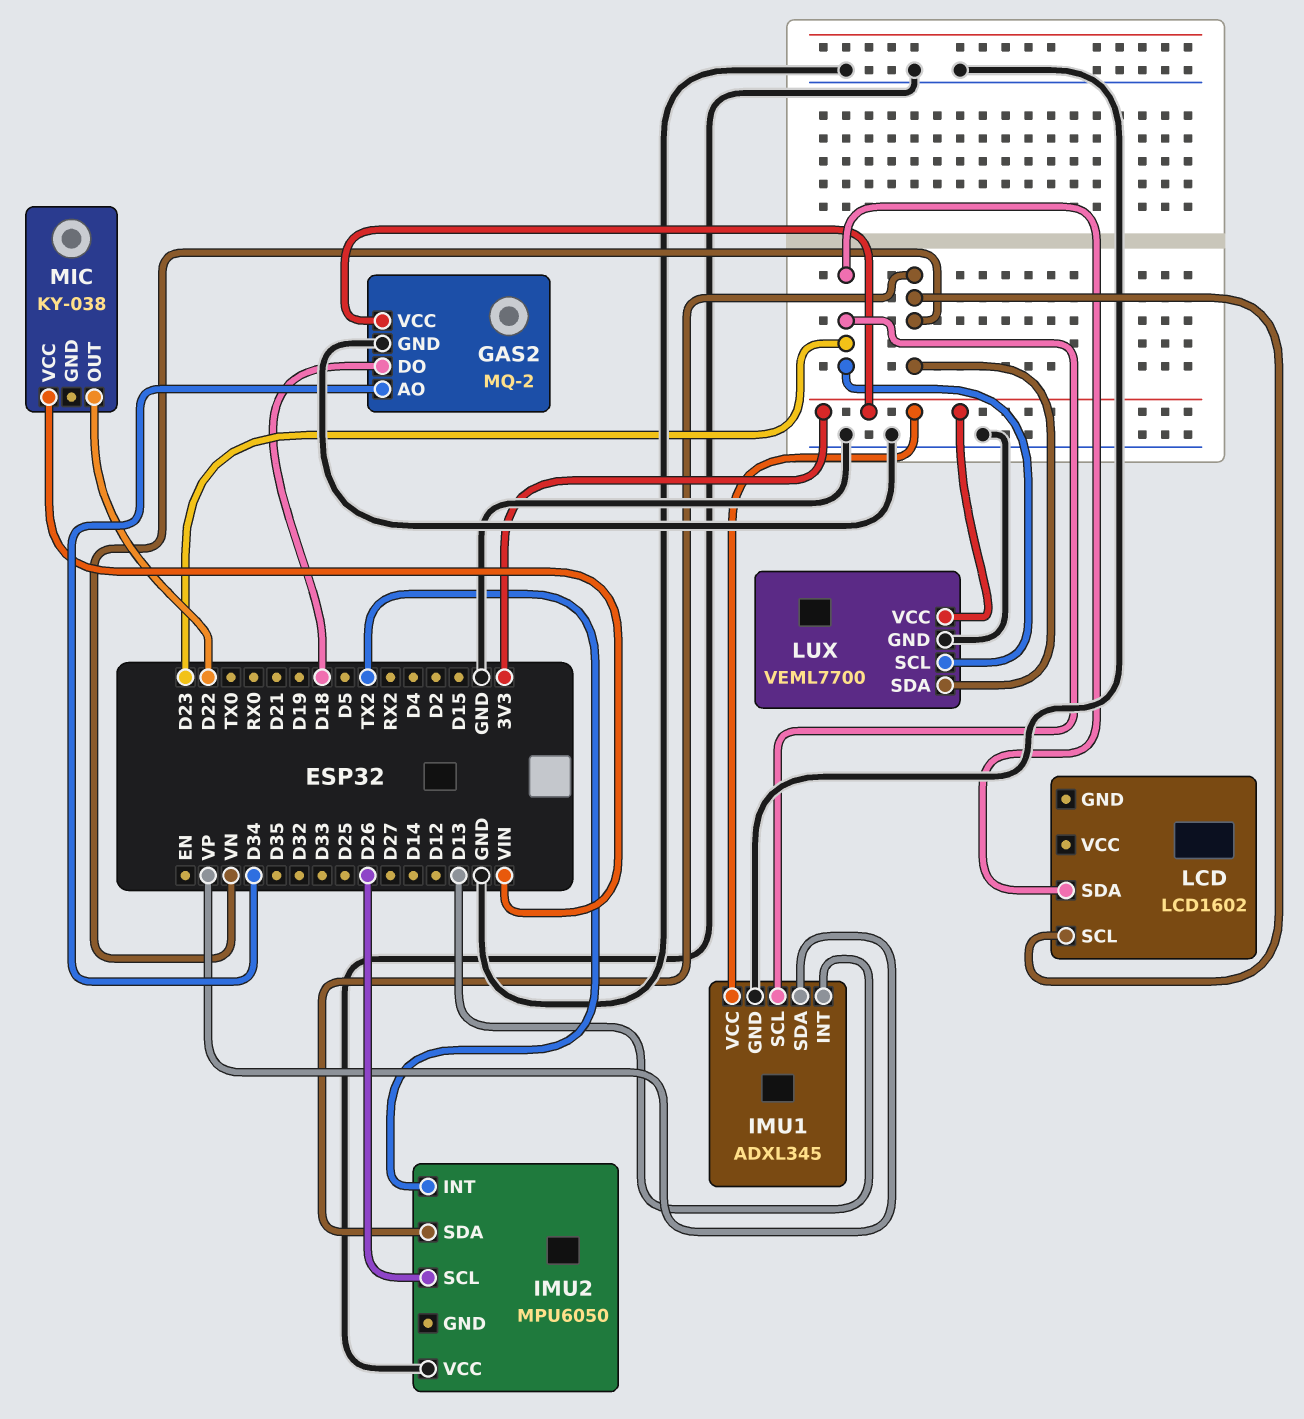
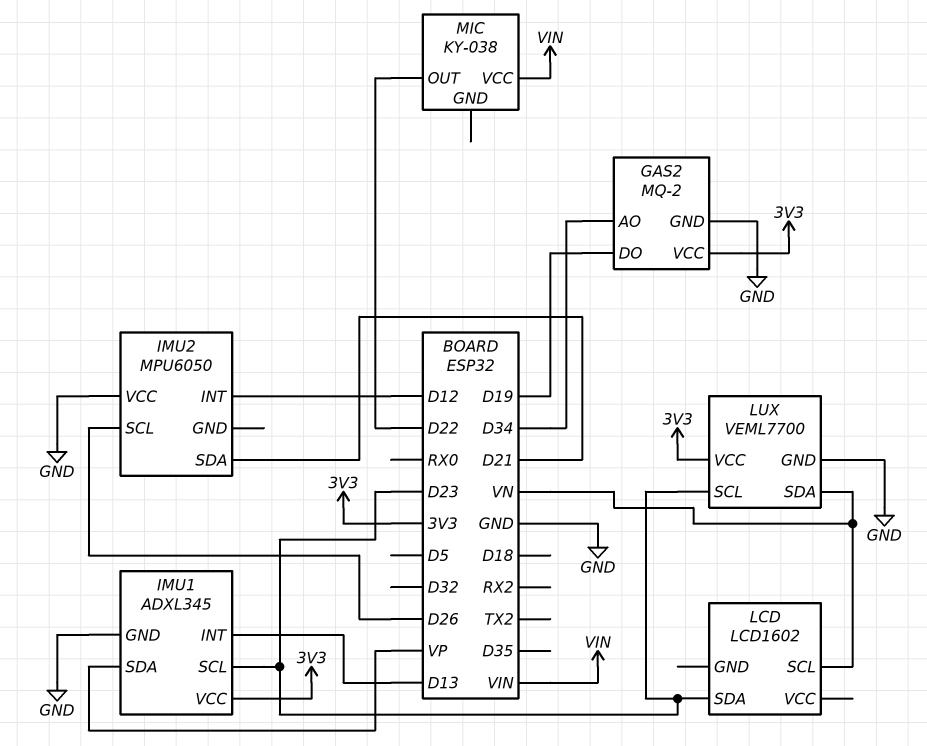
GAS2 pin DO: D18 -> D19
IMU2 pin INT: TX2 -> D12
IMU2 pin SDA: VN -> D21

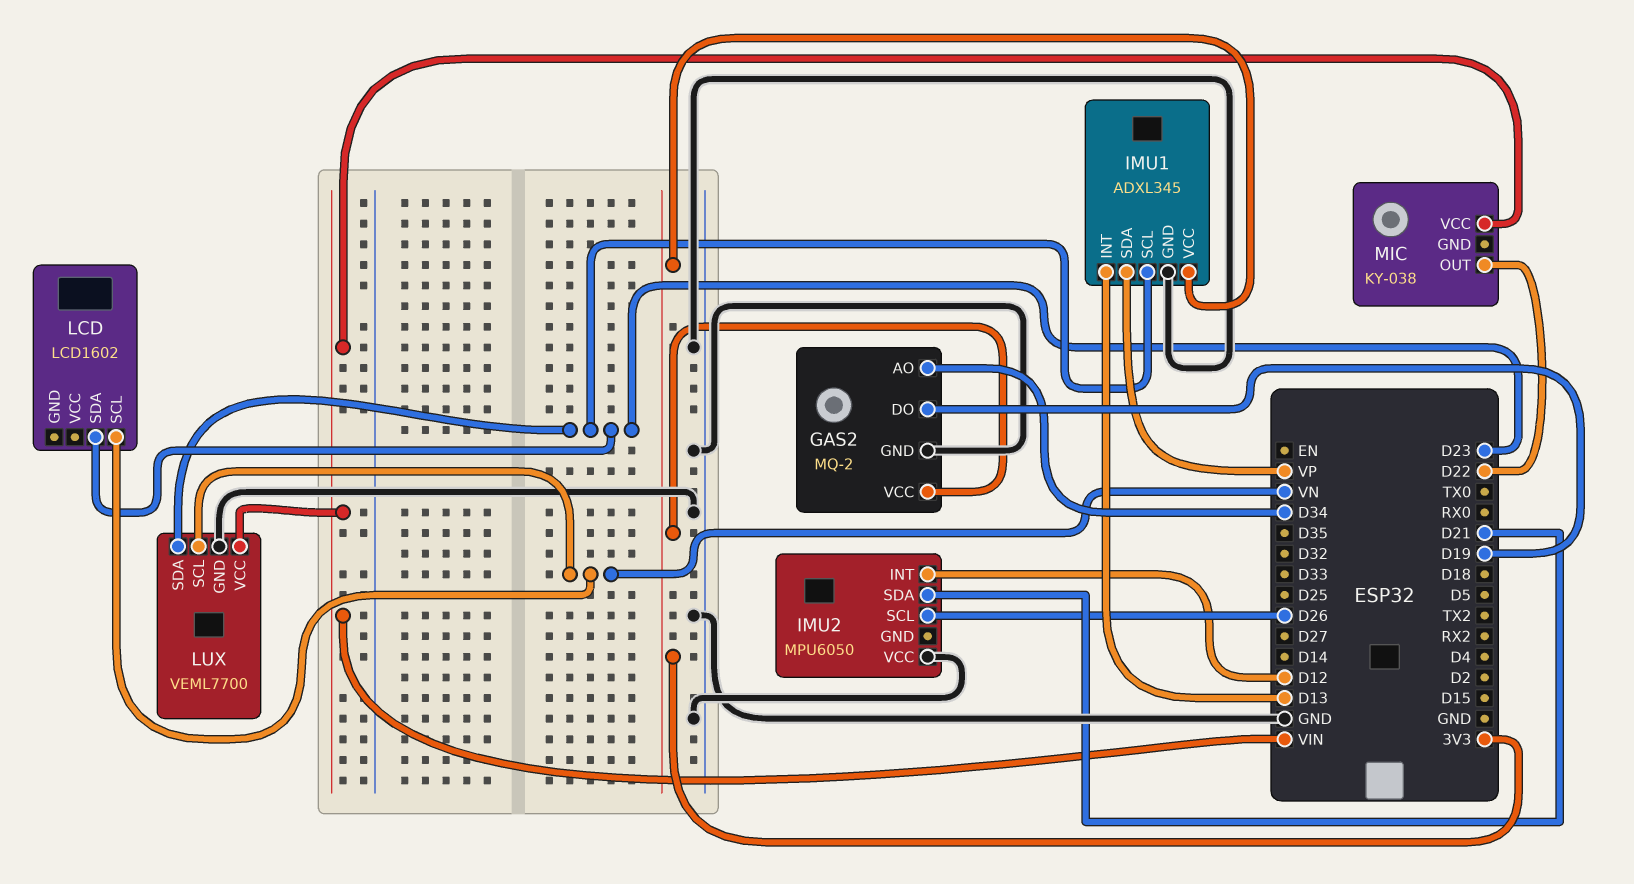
LUX pin SCL: D23 -> VN
LUX pin SDA: VN -> D23
LUX pin VCC: 3V3 -> VIN

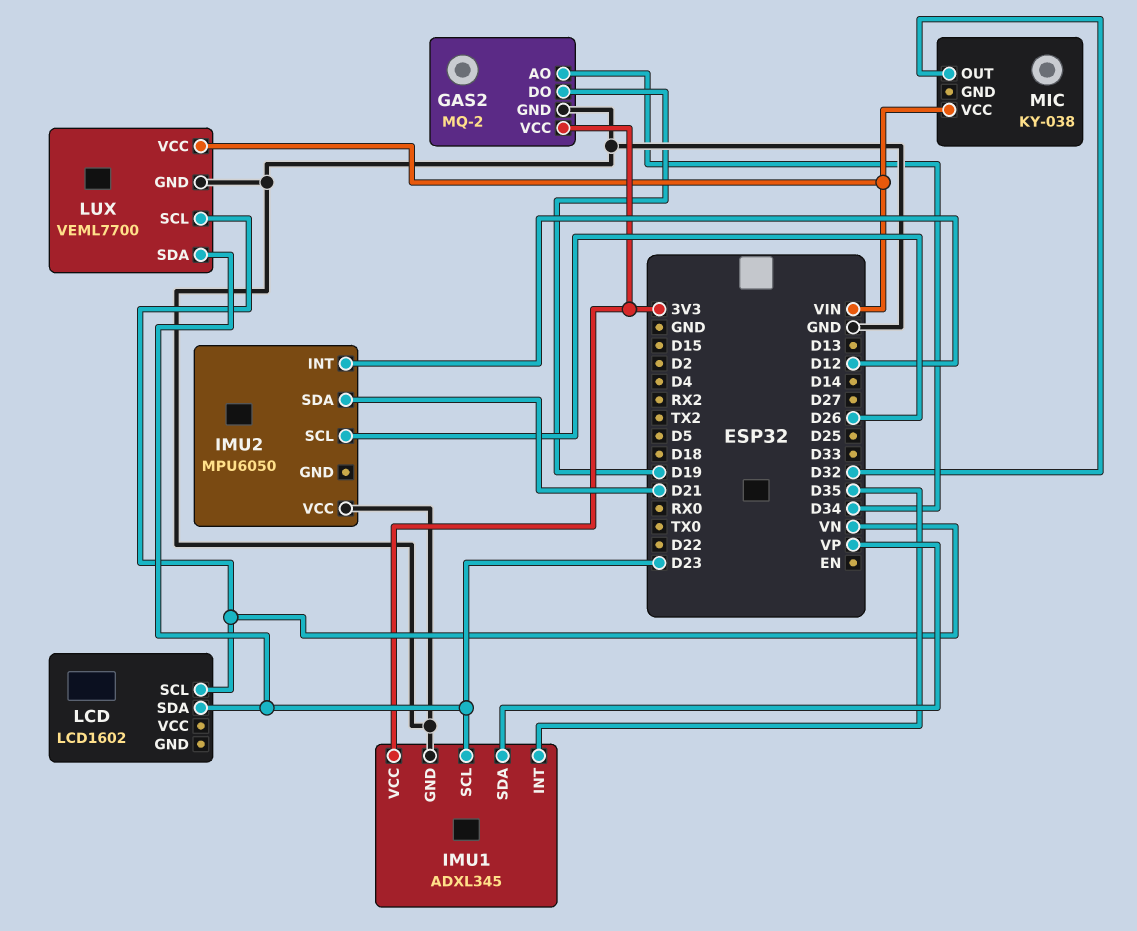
IMU1 pin INT: D13 -> D35
MIC pin OUT: D22 -> D32

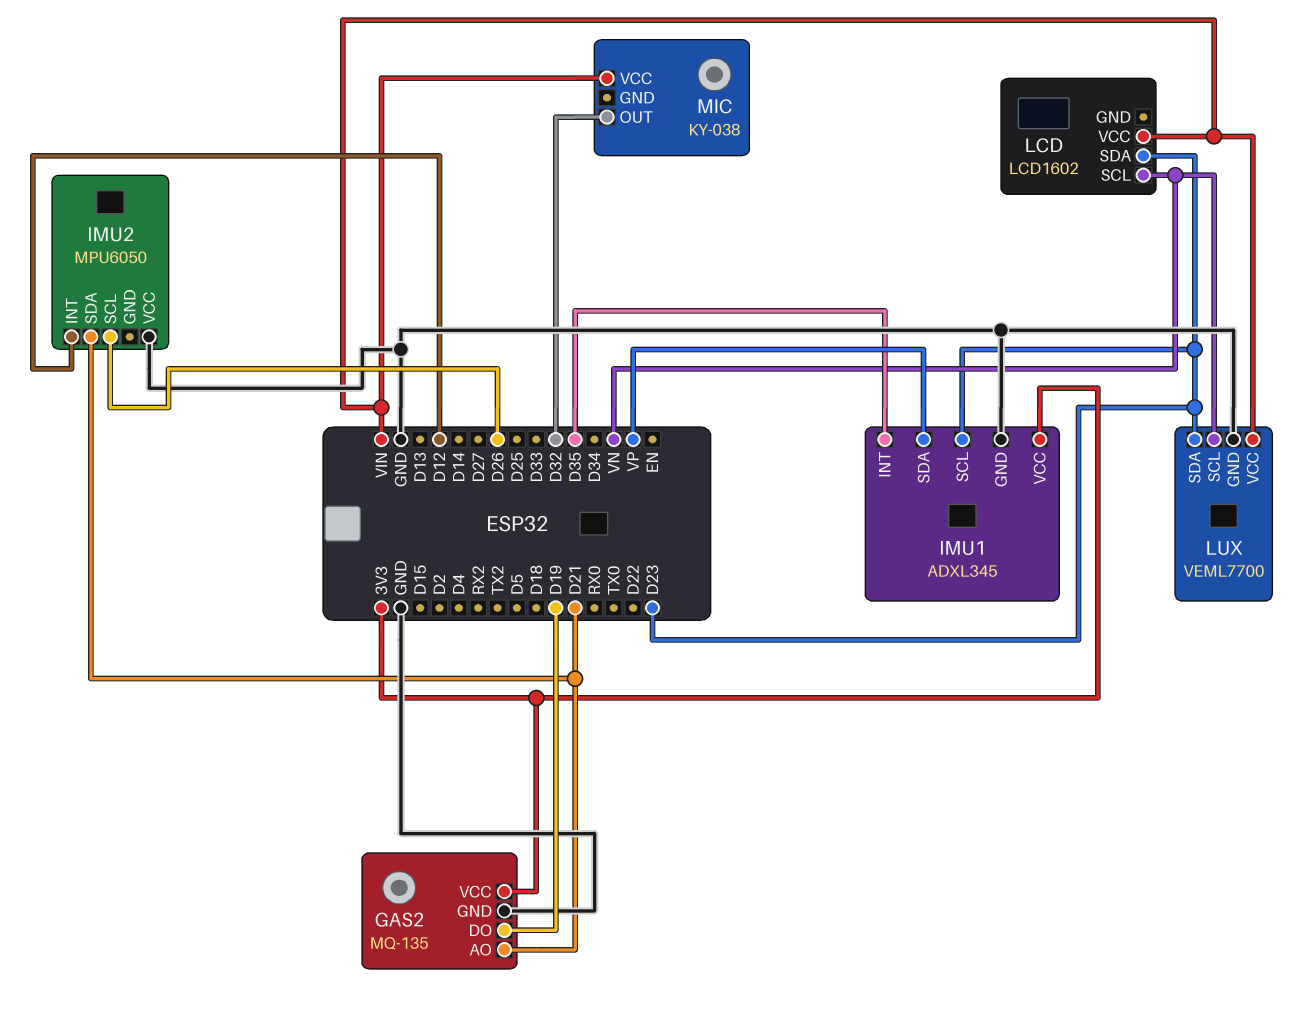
GAS2: MQ-2 -> MQ-135
GAS2 pin AO: D34 -> D21
LCD pin VCC: none -> VIN

